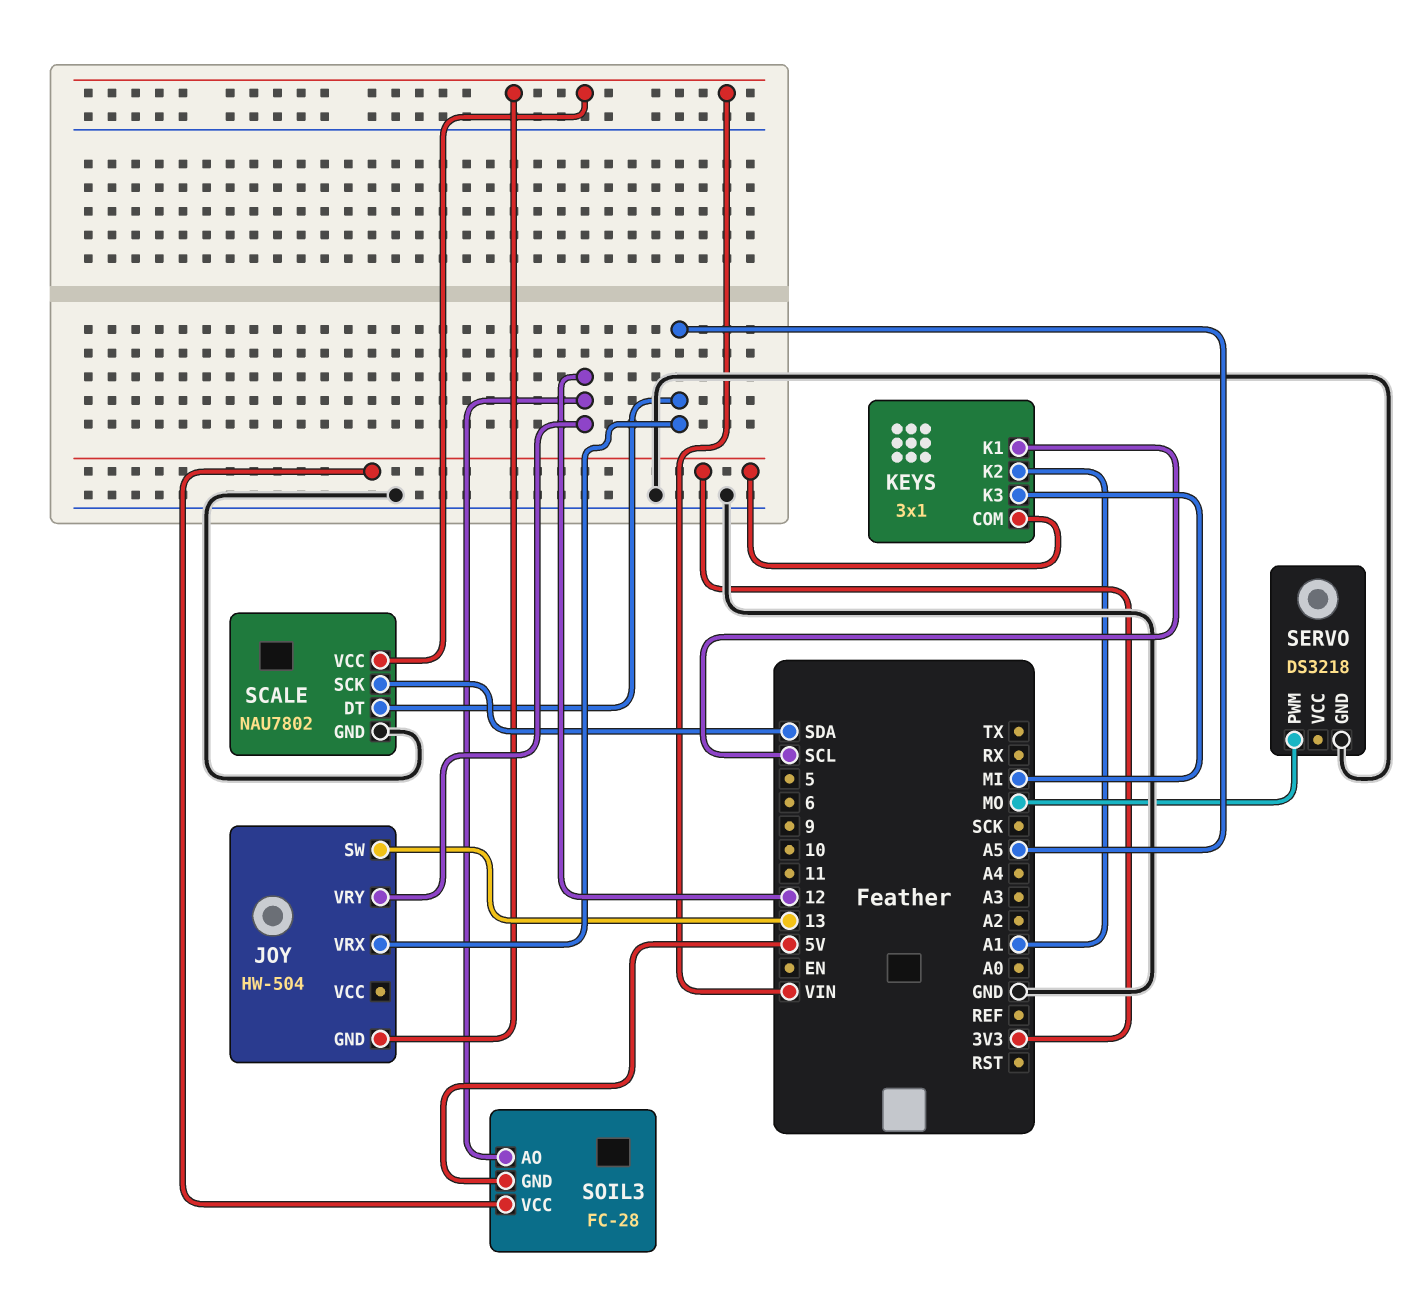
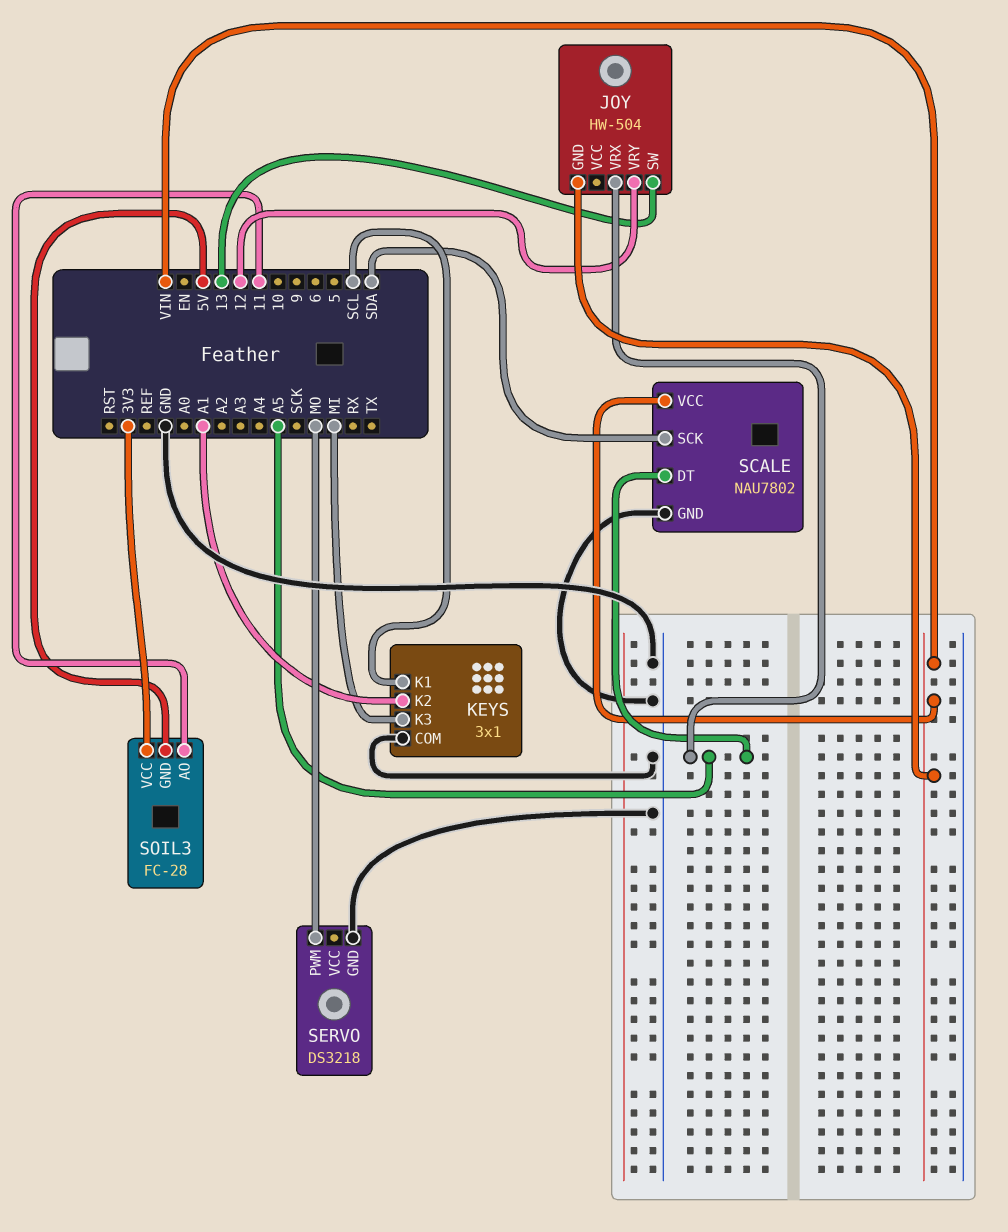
KEYS pin COM: 3V3 -> GND
SOIL3 pin AO: 12 -> 11

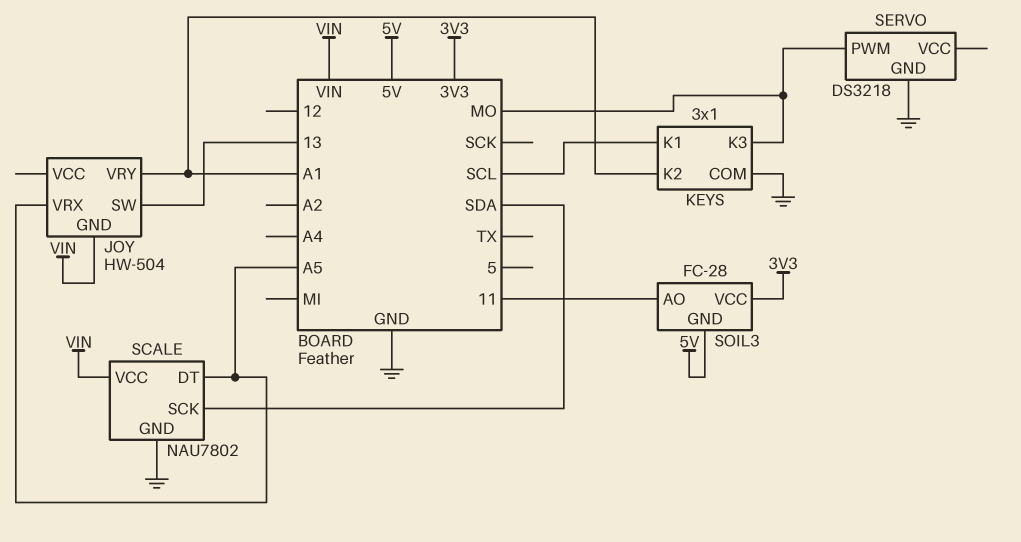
JOY pin VRY: 12 -> A1
KEYS pin K3: MI -> MO

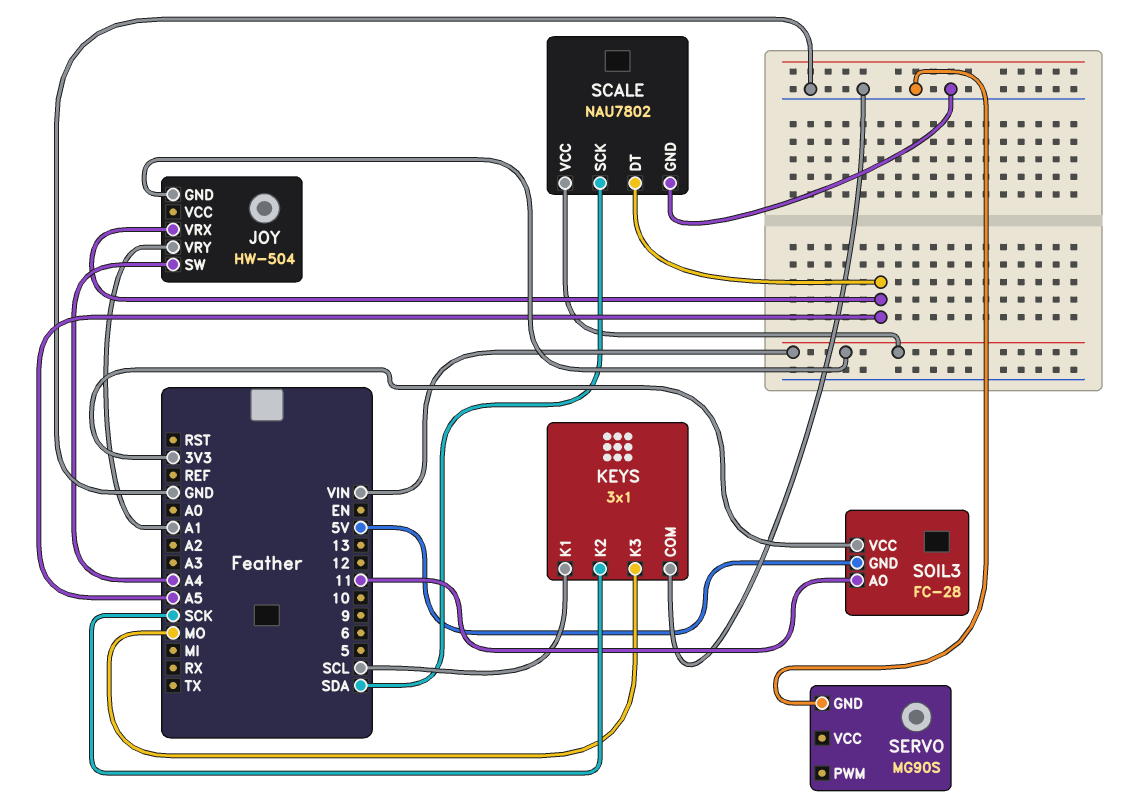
JOY pin SW: 13 -> A4
KEYS pin K2: A1 -> SCK
SERVO: DS3218 -> MG90S
SERVO pin PWM: MO -> none

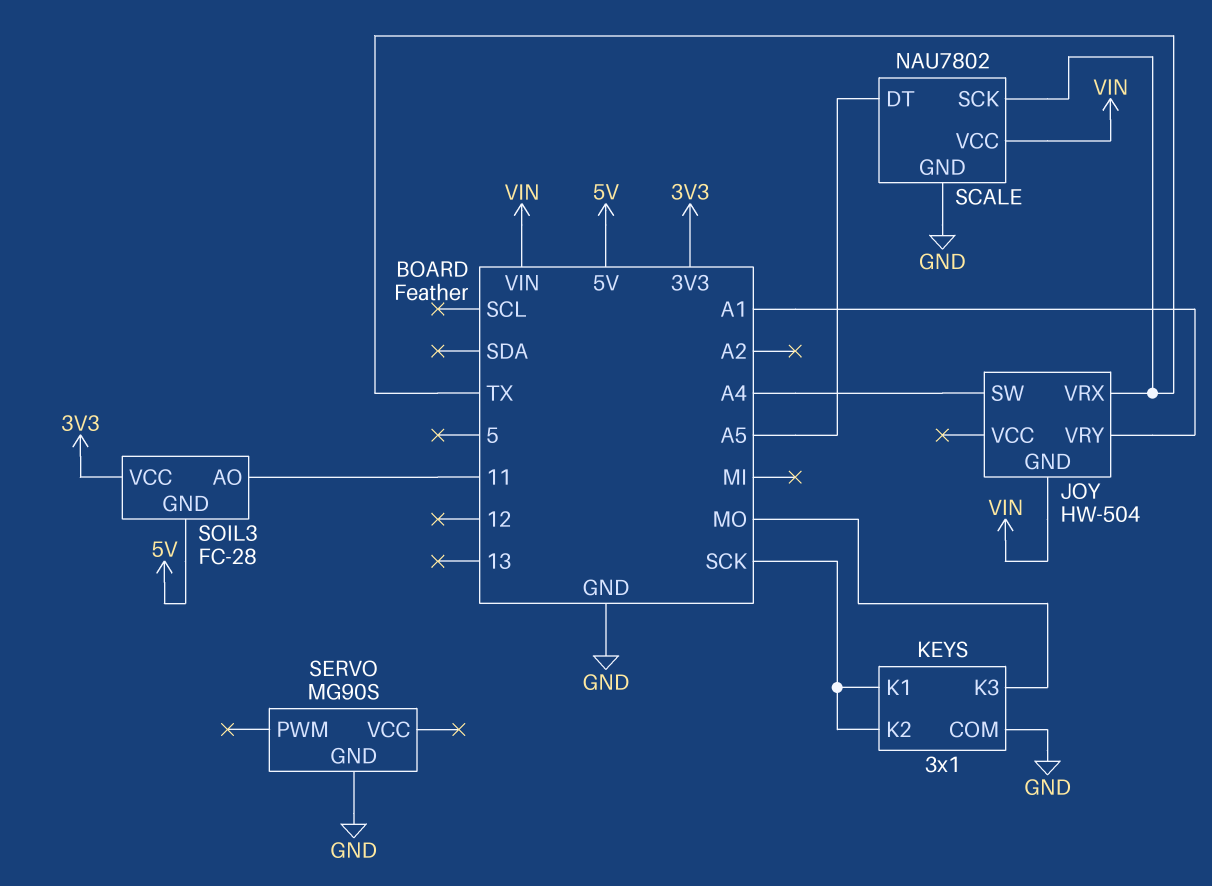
JOY pin VRX: A5 -> TX
KEYS pin K1: SCL -> SCK
SCALE pin SCK: SDA -> TX

